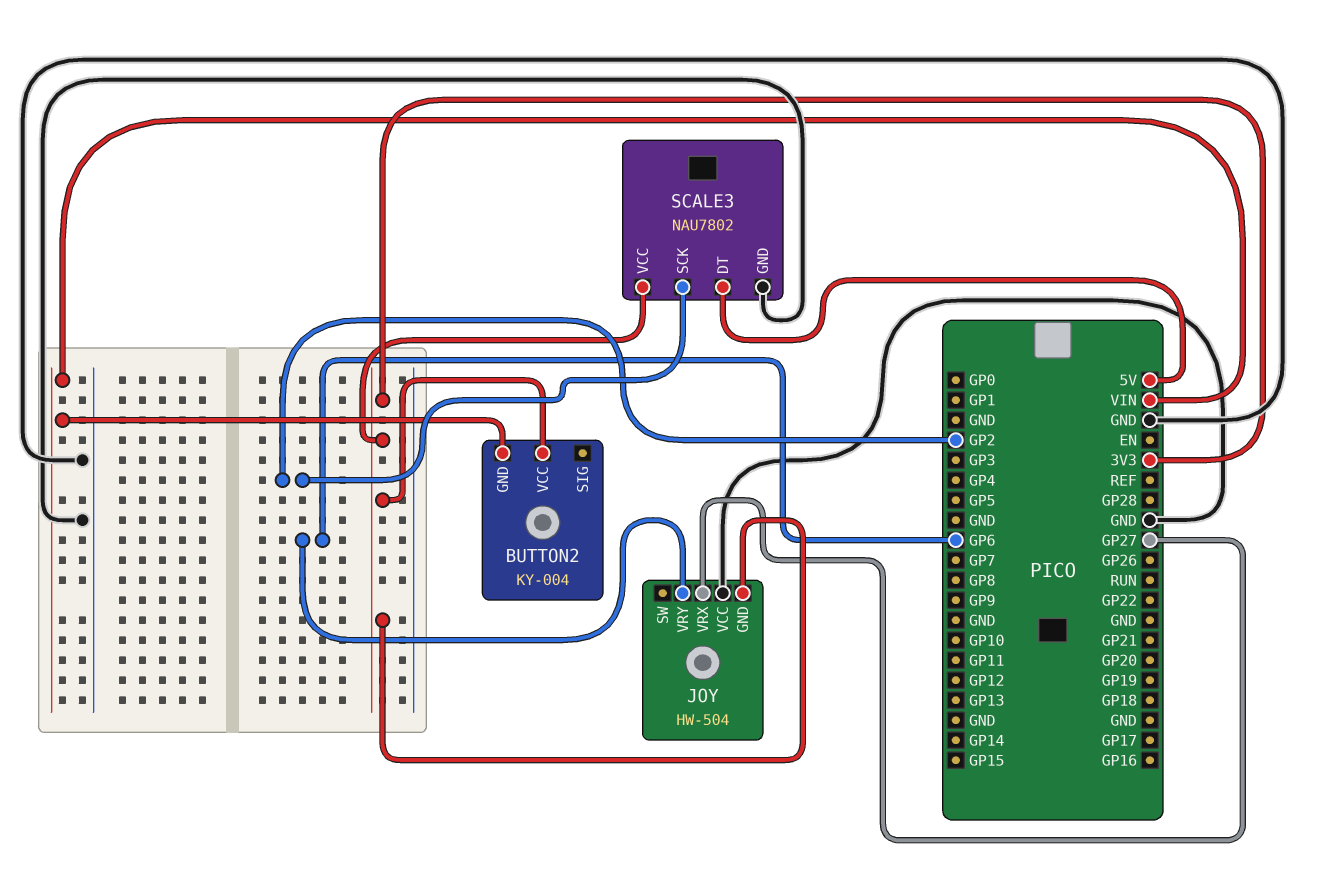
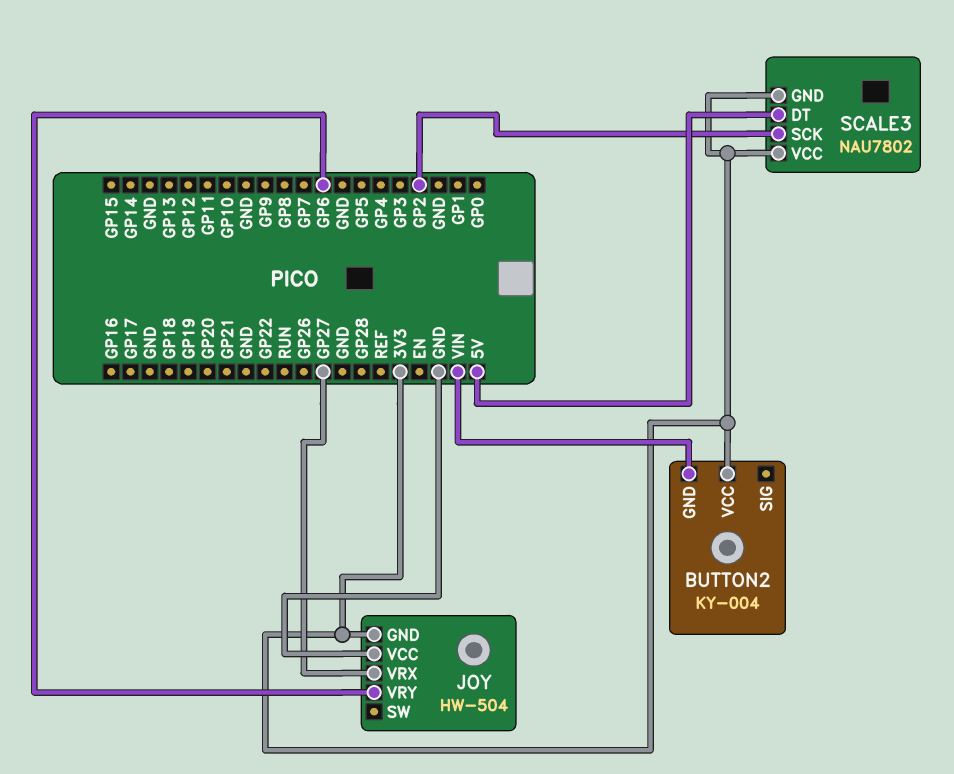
SCALE3 pin GND: GND -> 3V3

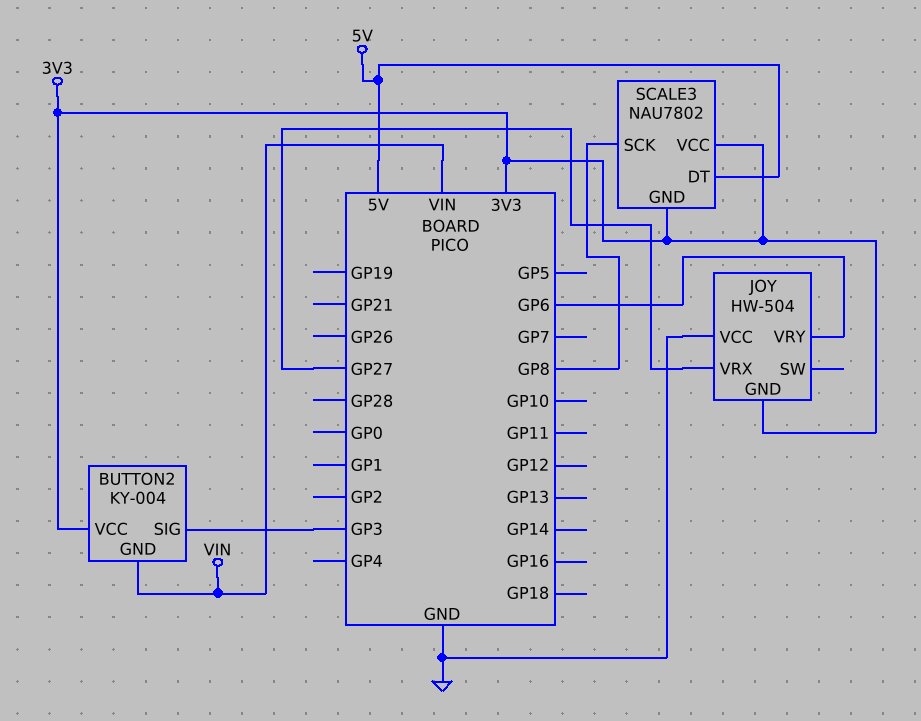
BUTTON2 pin SIG: none -> GP3
SCALE3 pin SCK: GP2 -> GP8

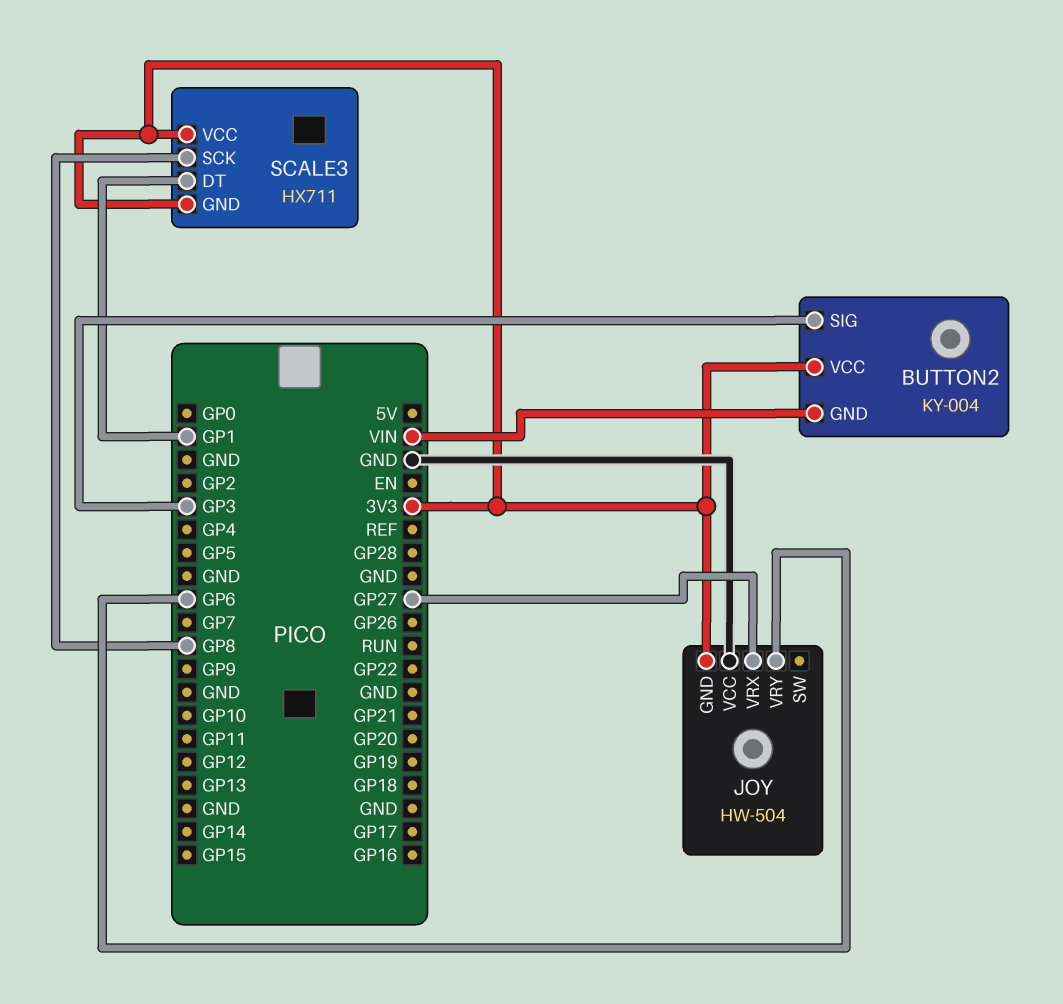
SCALE3: NAU7802 -> HX711
SCALE3 pin DT: 5V -> GP1

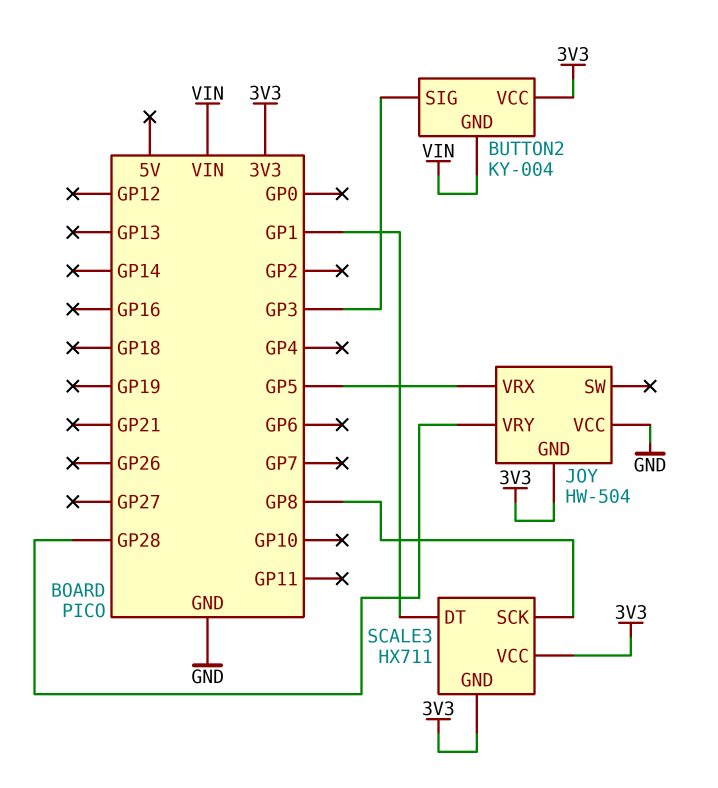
JOY pin VRX: GP27 -> GP5
JOY pin VRY: GP6 -> GP28

